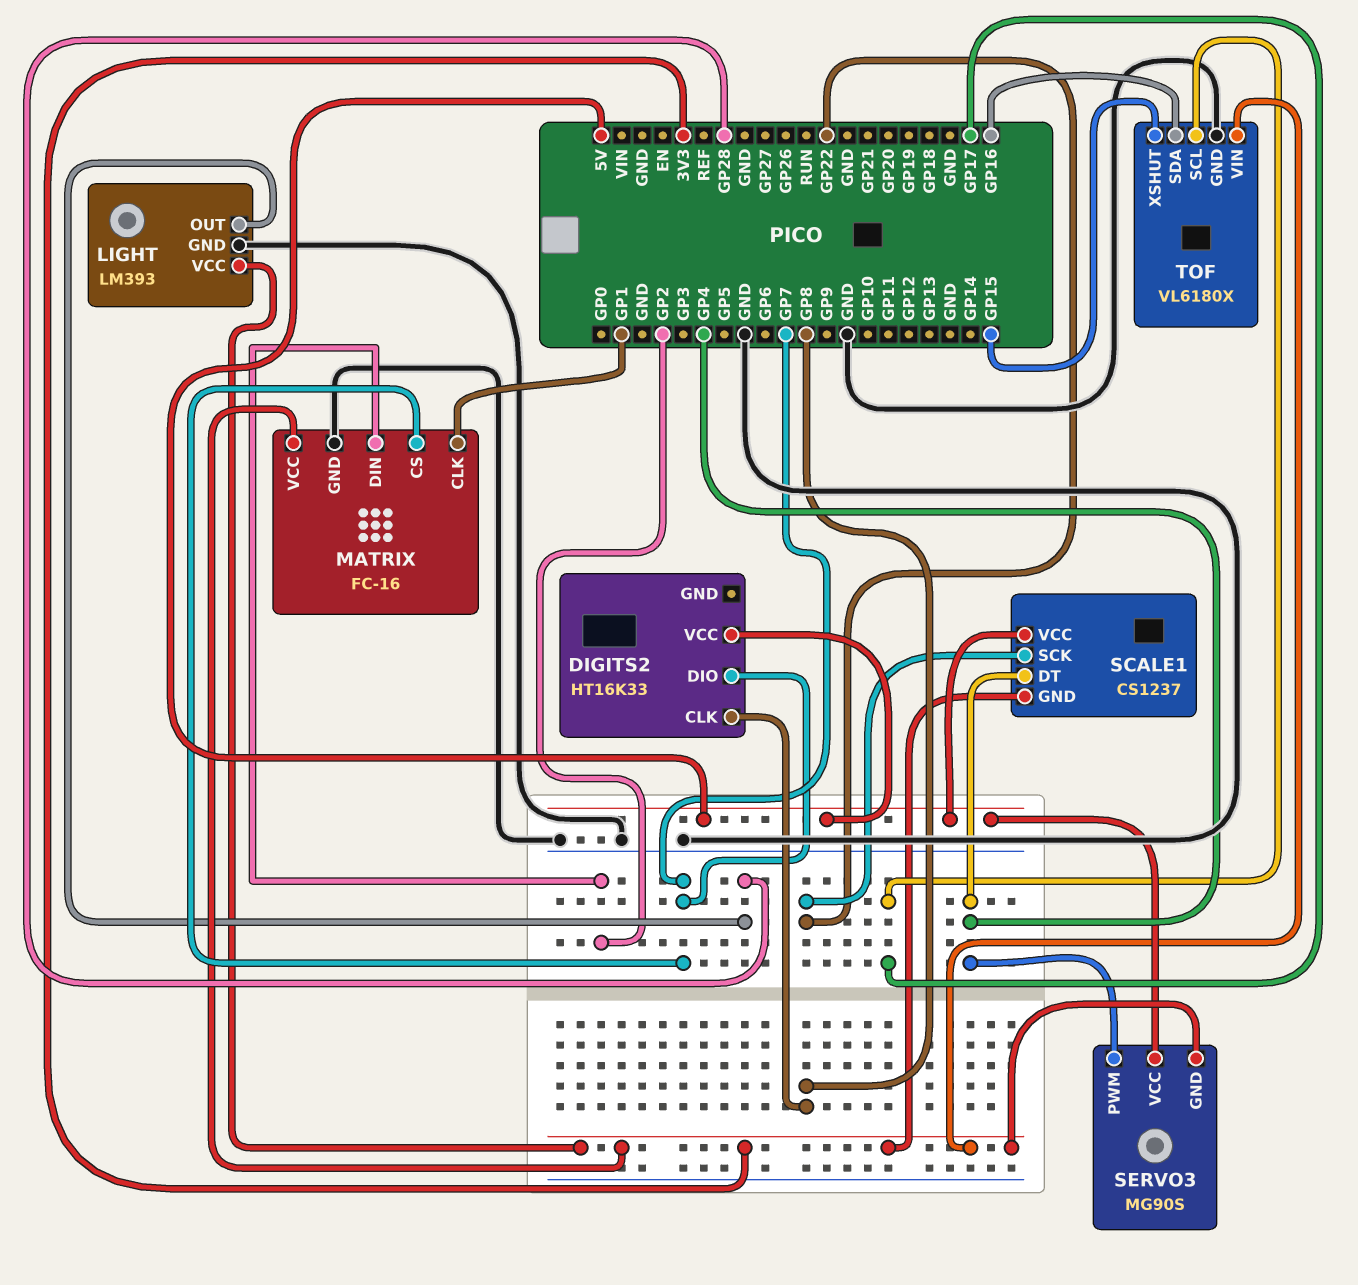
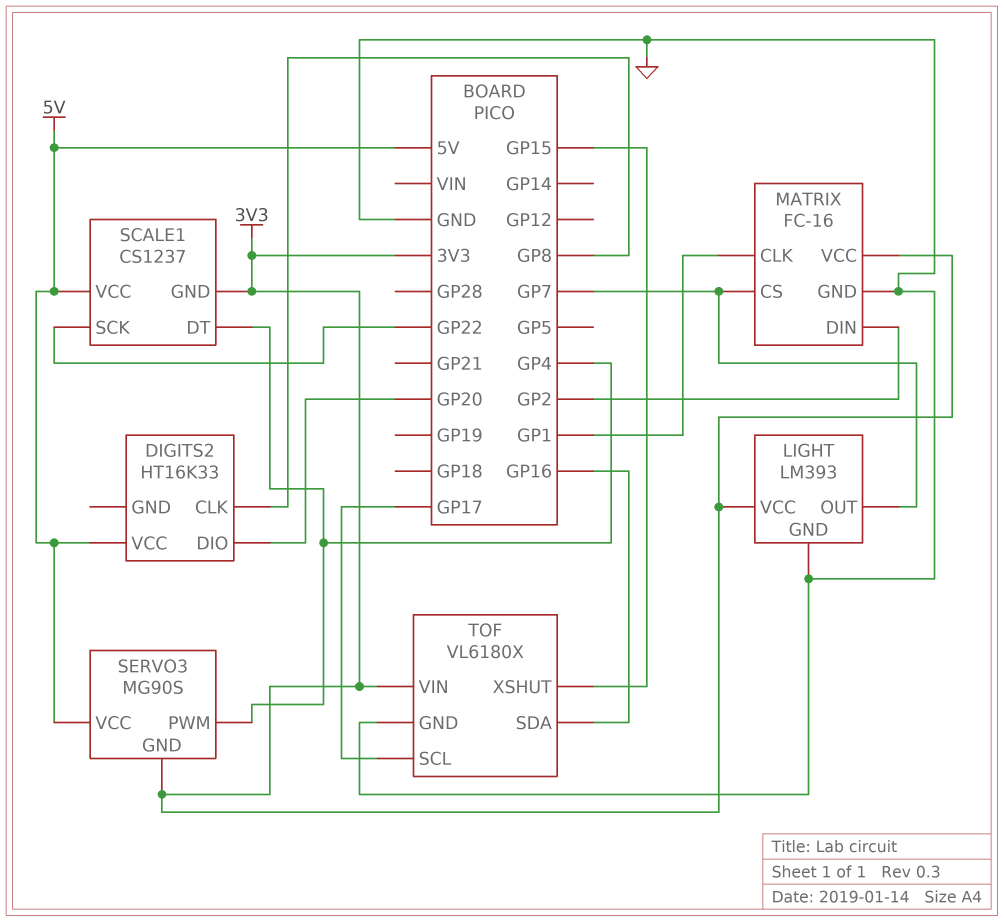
DIGITS2 pin DIO: GP7 -> GP20
LIGHT pin OUT: GP28 -> GP7

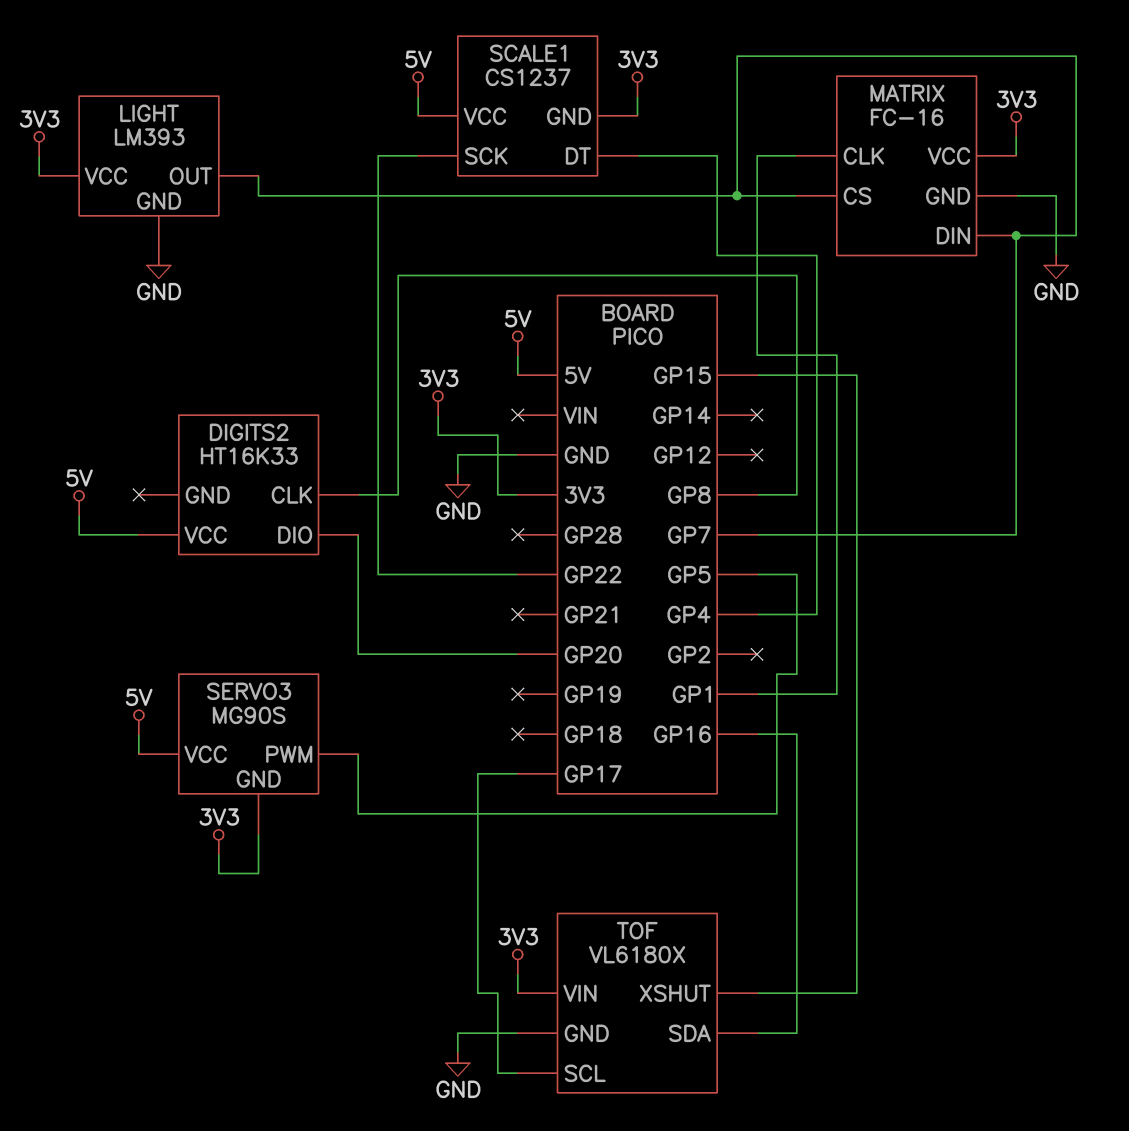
MATRIX pin DIN: GP2 -> GP7
SERVO3 pin PWM: GP4 -> GP5

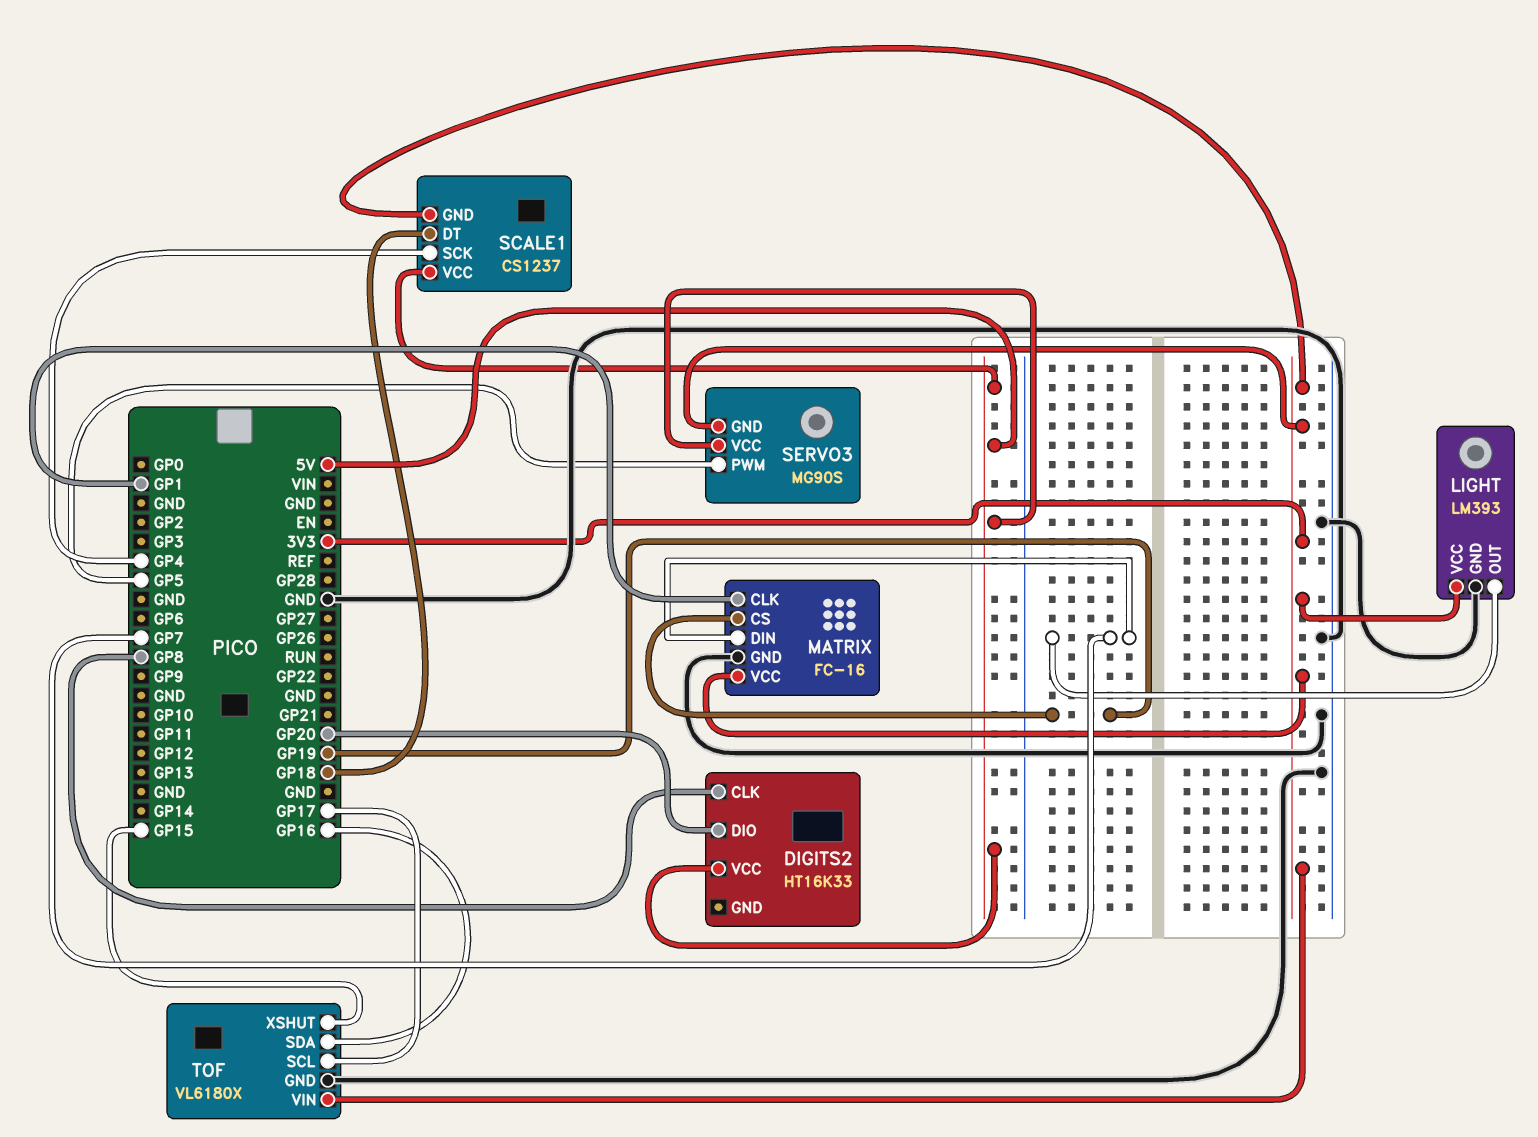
MATRIX pin CS: GP7 -> GP19
SCALE1 pin DT: GP4 -> GP18
SCALE1 pin SCK: GP22 -> GP4

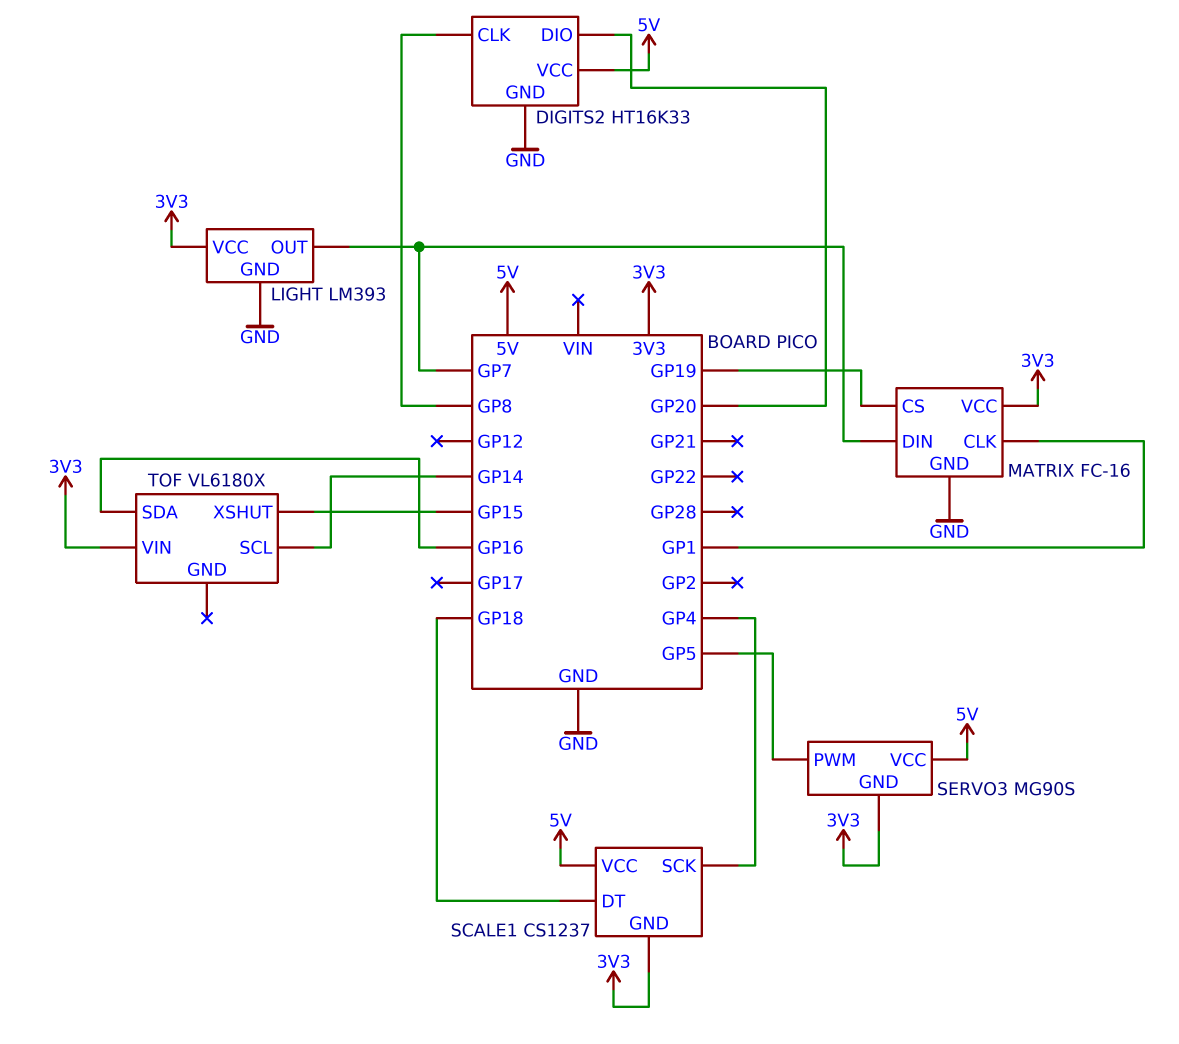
DIGITS2 pin GND: none -> GND
TOF pin GND: GND -> none
TOF pin SCL: GP17 -> GP14

